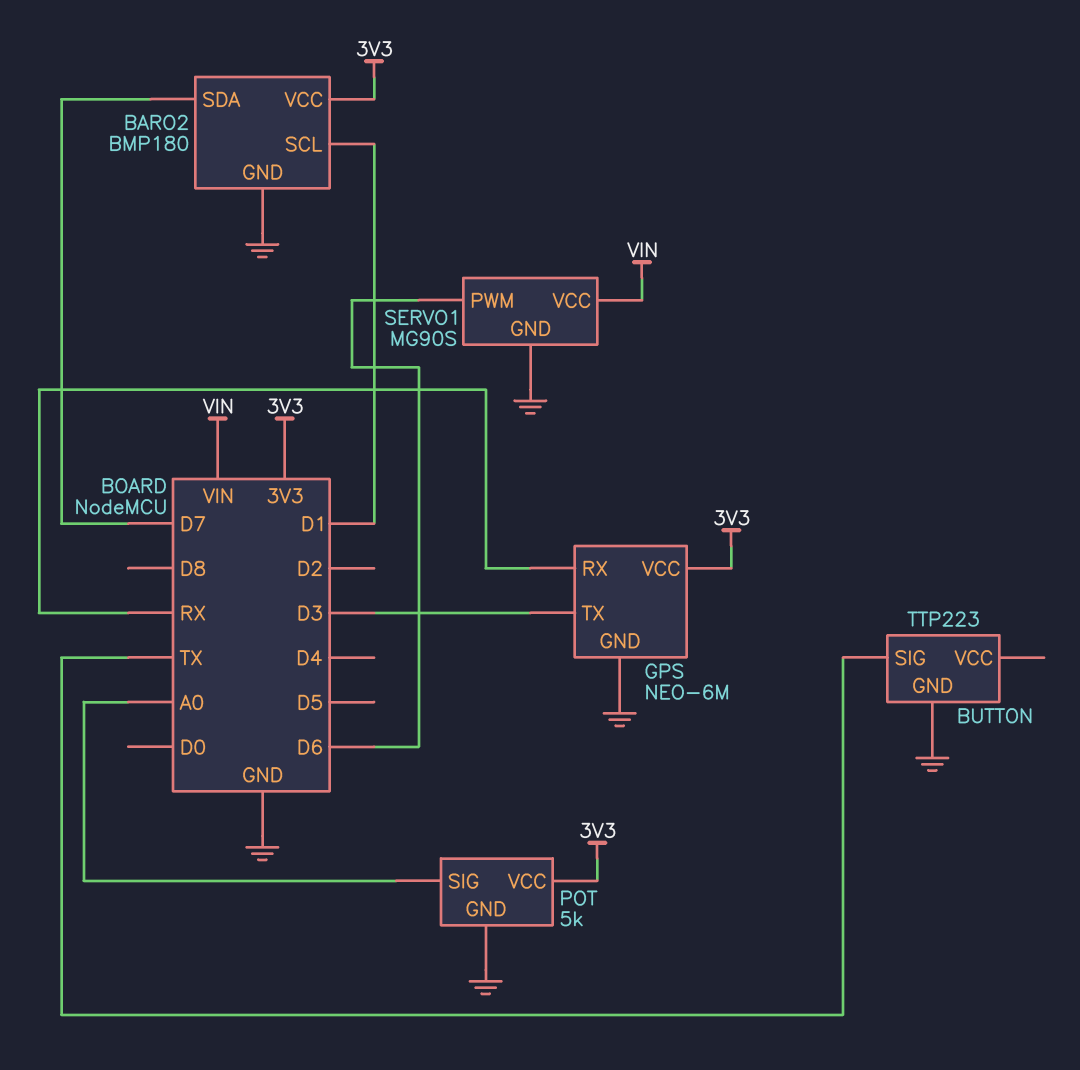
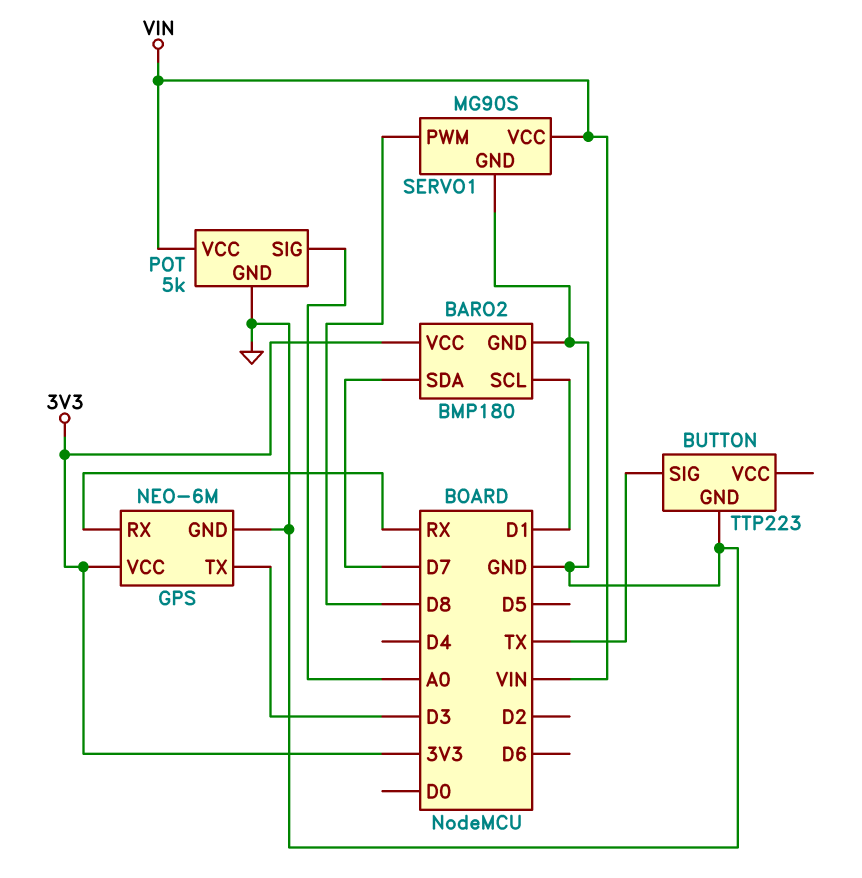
POT pin VCC: 3V3 -> VIN
SERVO1 pin PWM: D6 -> D8

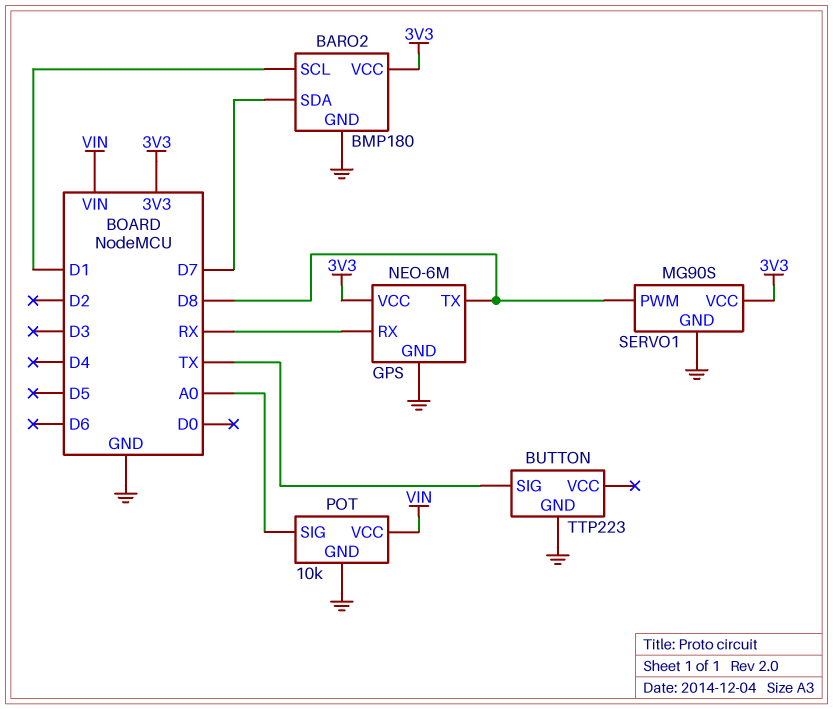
GPS pin TX: D3 -> D8
POT: 5k -> 10k
SERVO1 pin VCC: VIN -> 3V3

